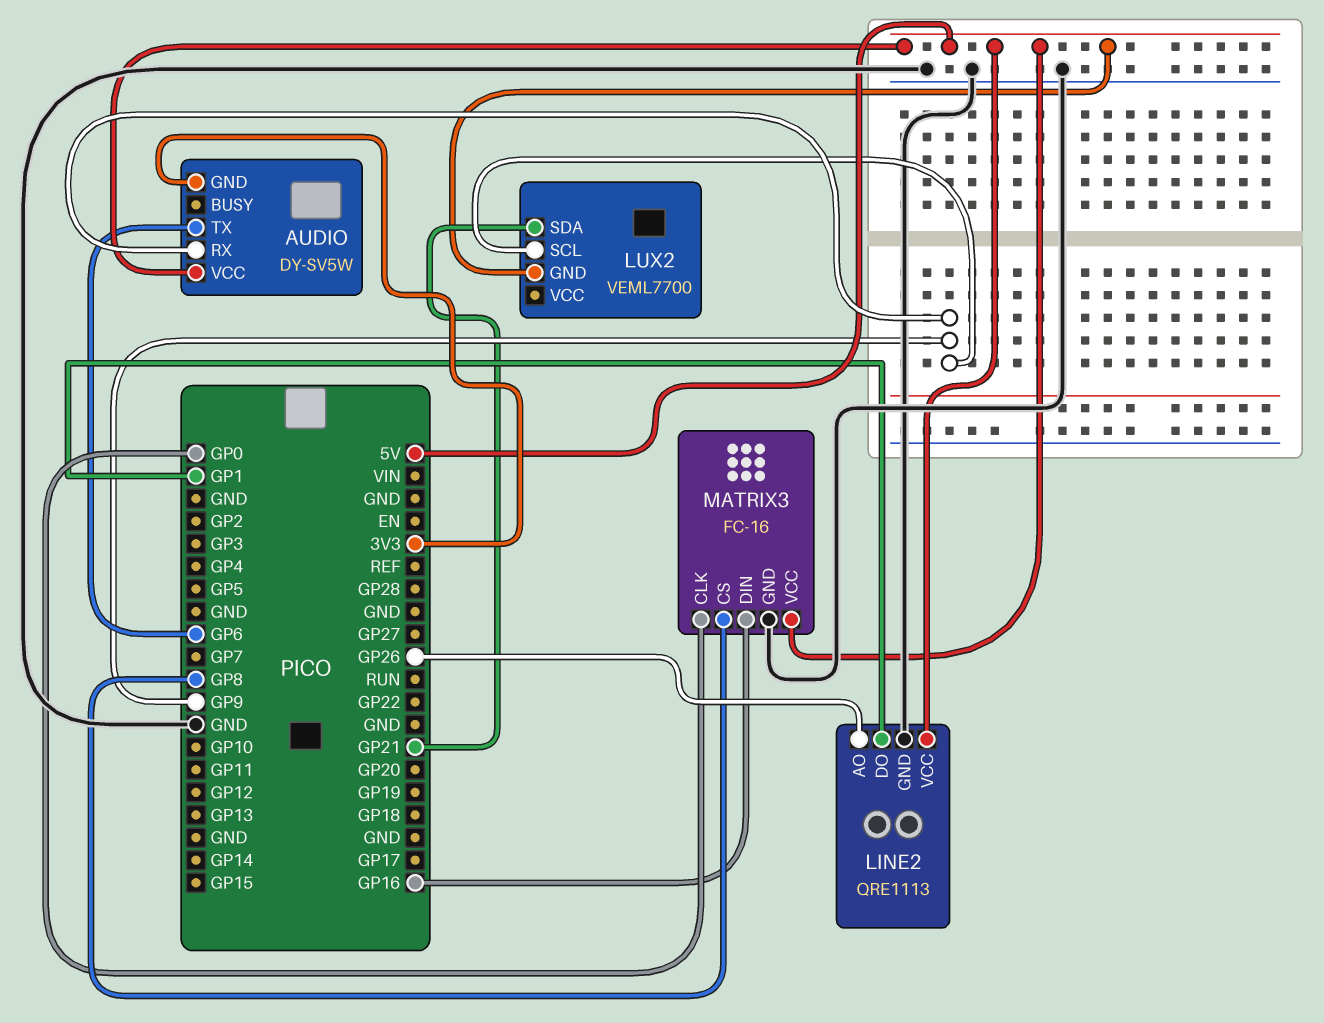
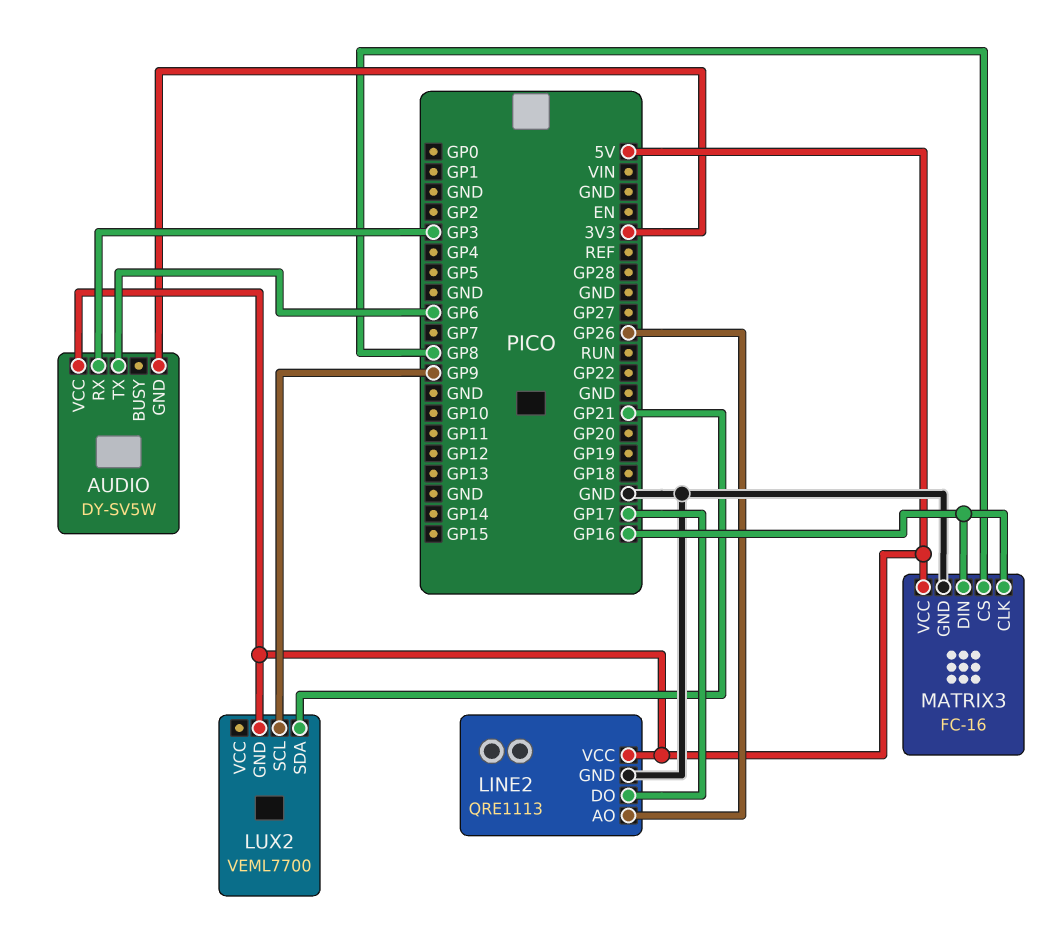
AUDIO pin RX: GP9 -> GP3
LINE2 pin DO: GP1 -> GP17
MATRIX3 pin CLK: GP0 -> GP16

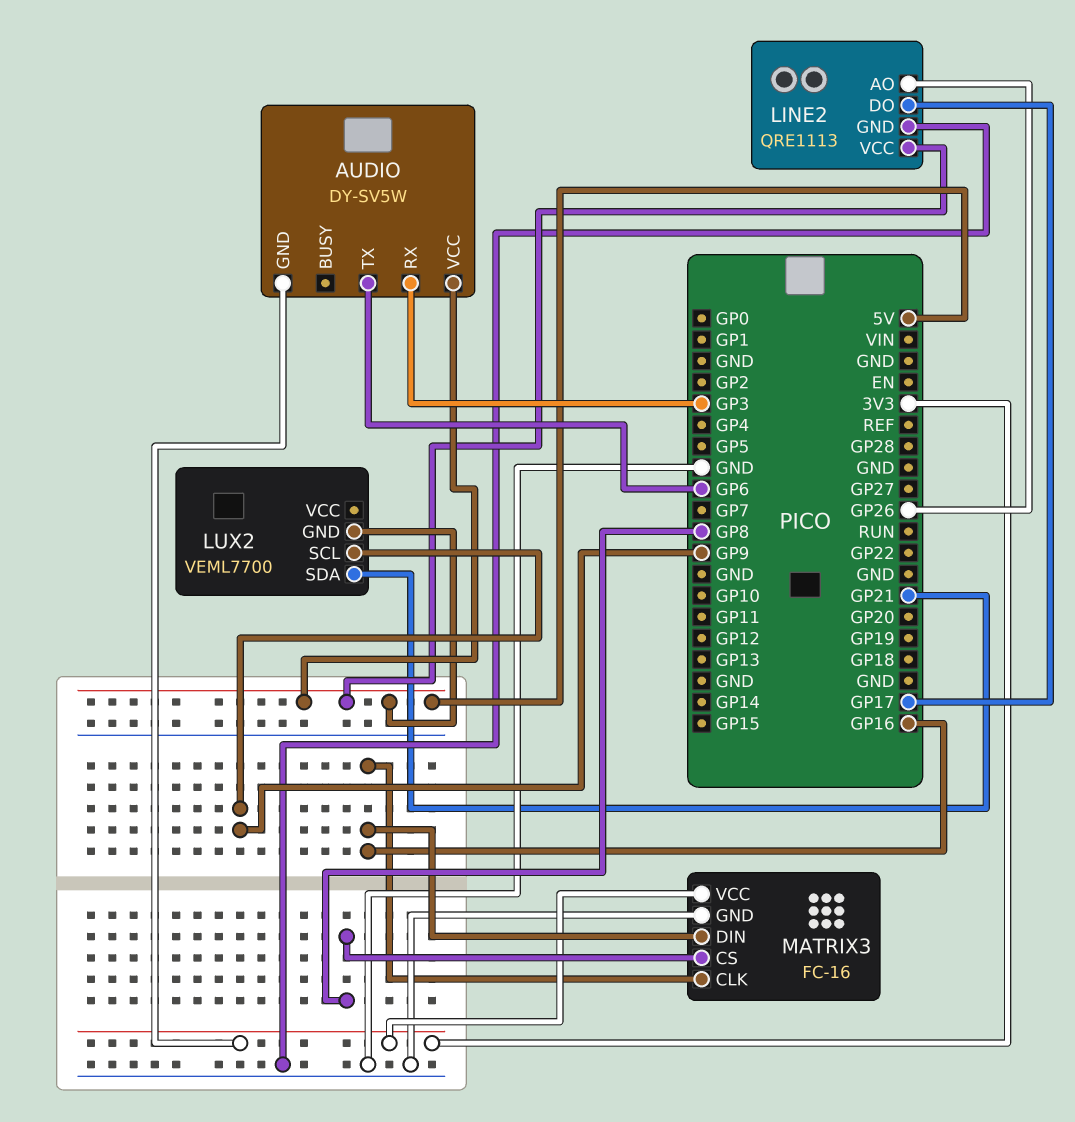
MATRIX3 pin VCC: 5V -> 3V3

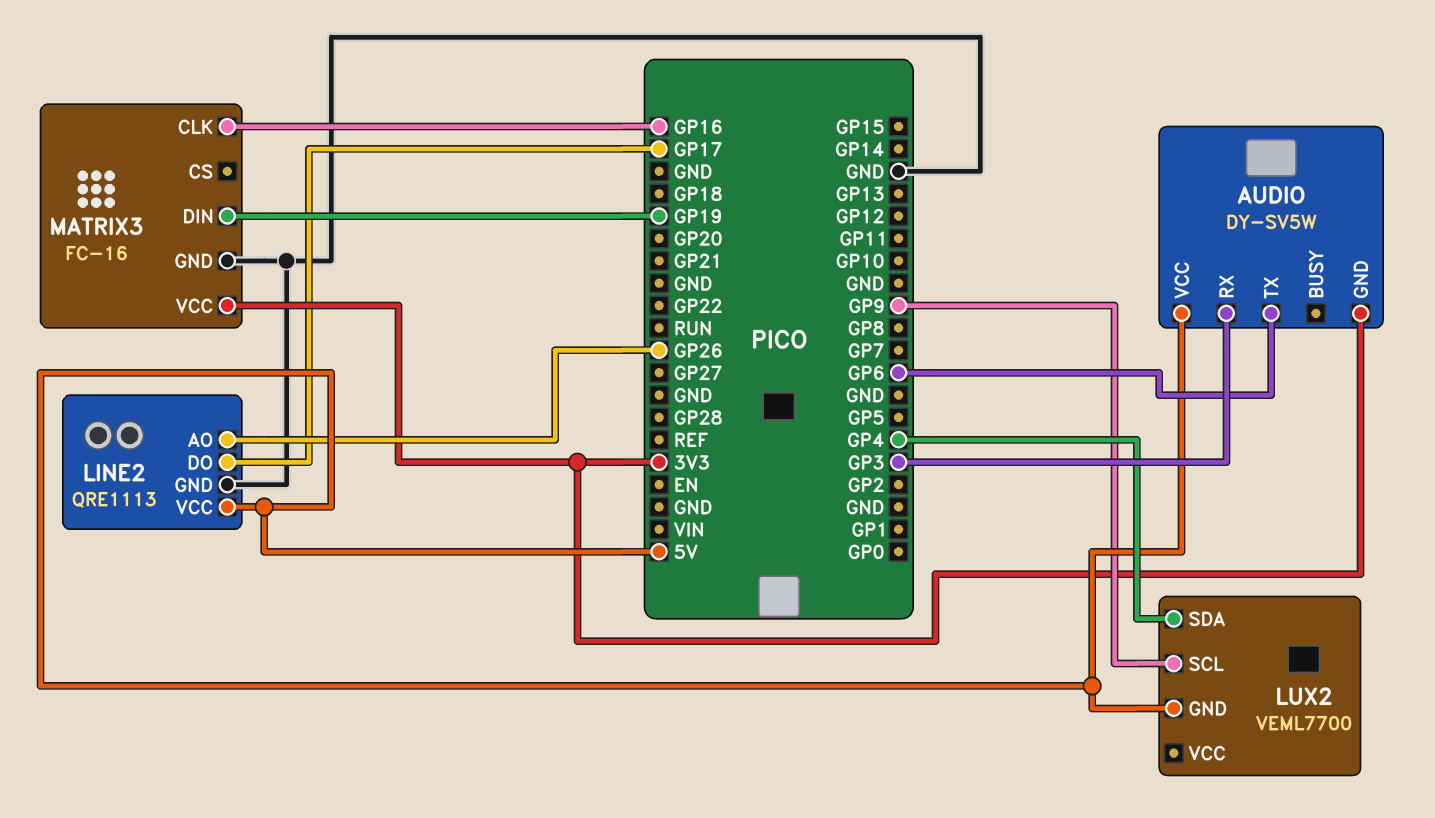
LUX2 pin SDA: GP21 -> GP4
MATRIX3 pin CS: GP8 -> none
MATRIX3 pin DIN: GP16 -> GP19

